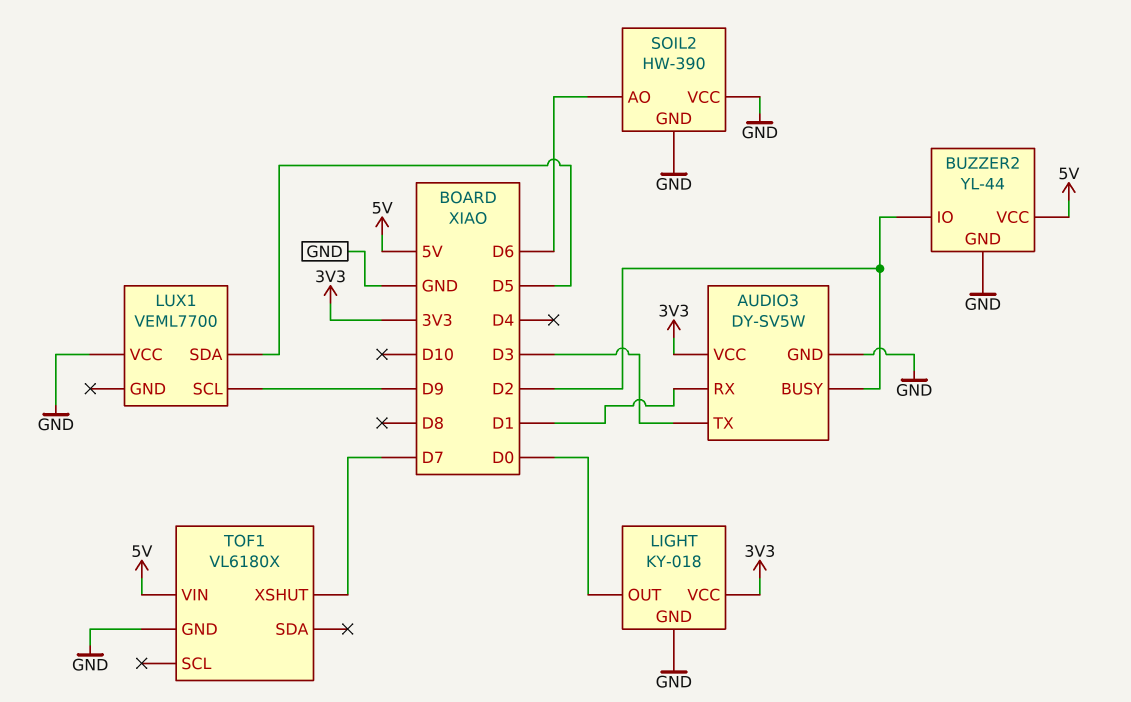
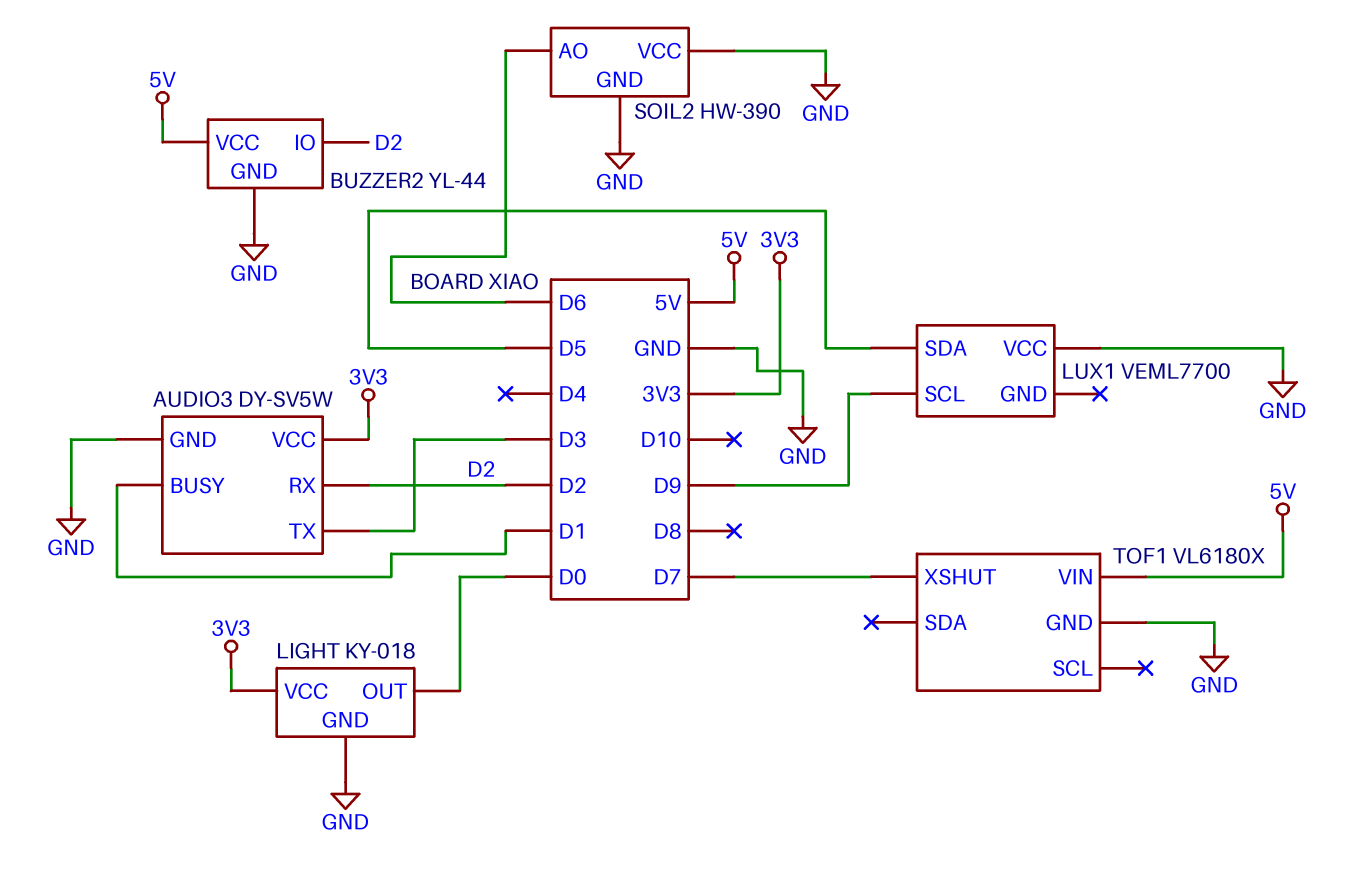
AUDIO3 pin BUSY: D2 -> D1
AUDIO3 pin RX: D1 -> D2

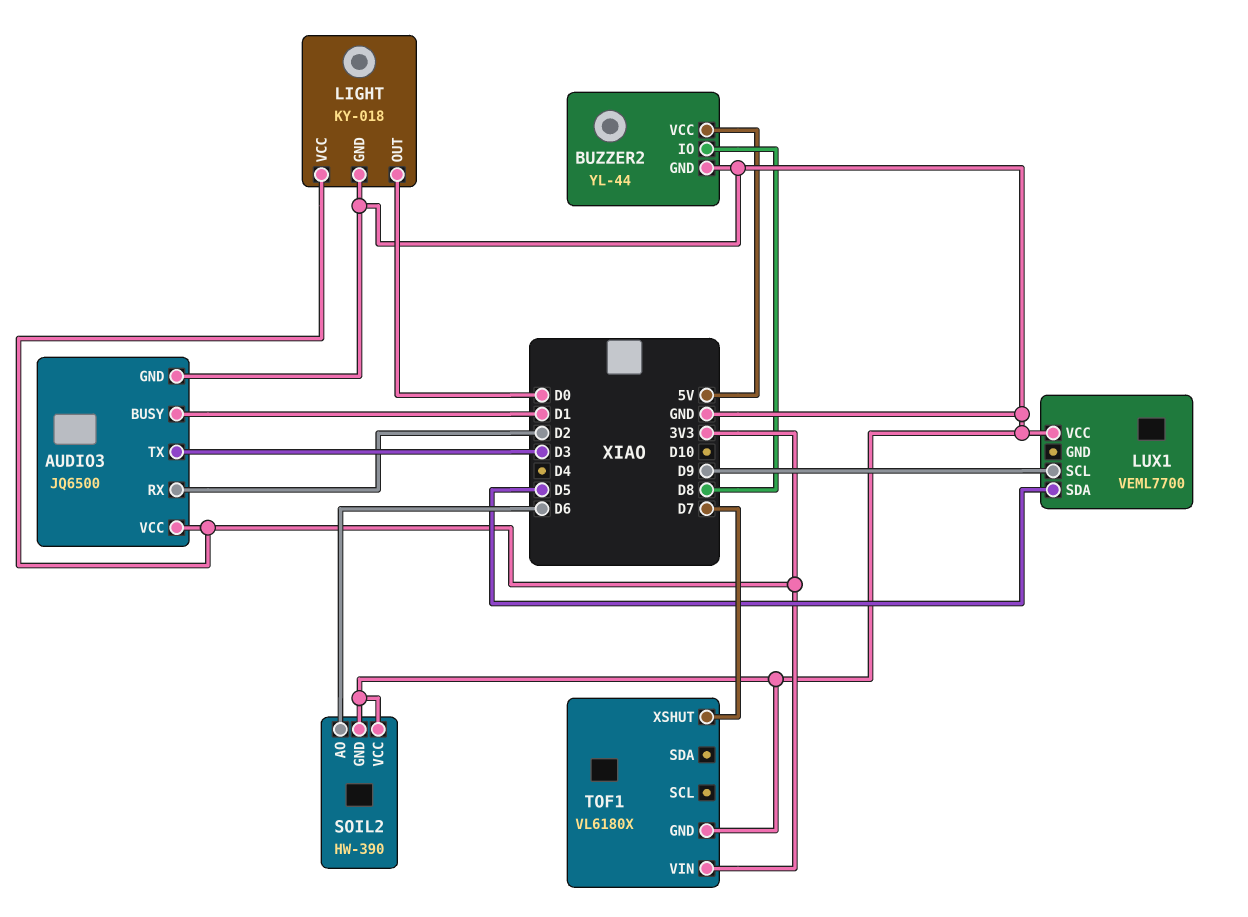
AUDIO3: DY-SV5W -> JQ6500
BUZZER2 pin IO: D2 -> D8
TOF1 pin VIN: 5V -> 3V3

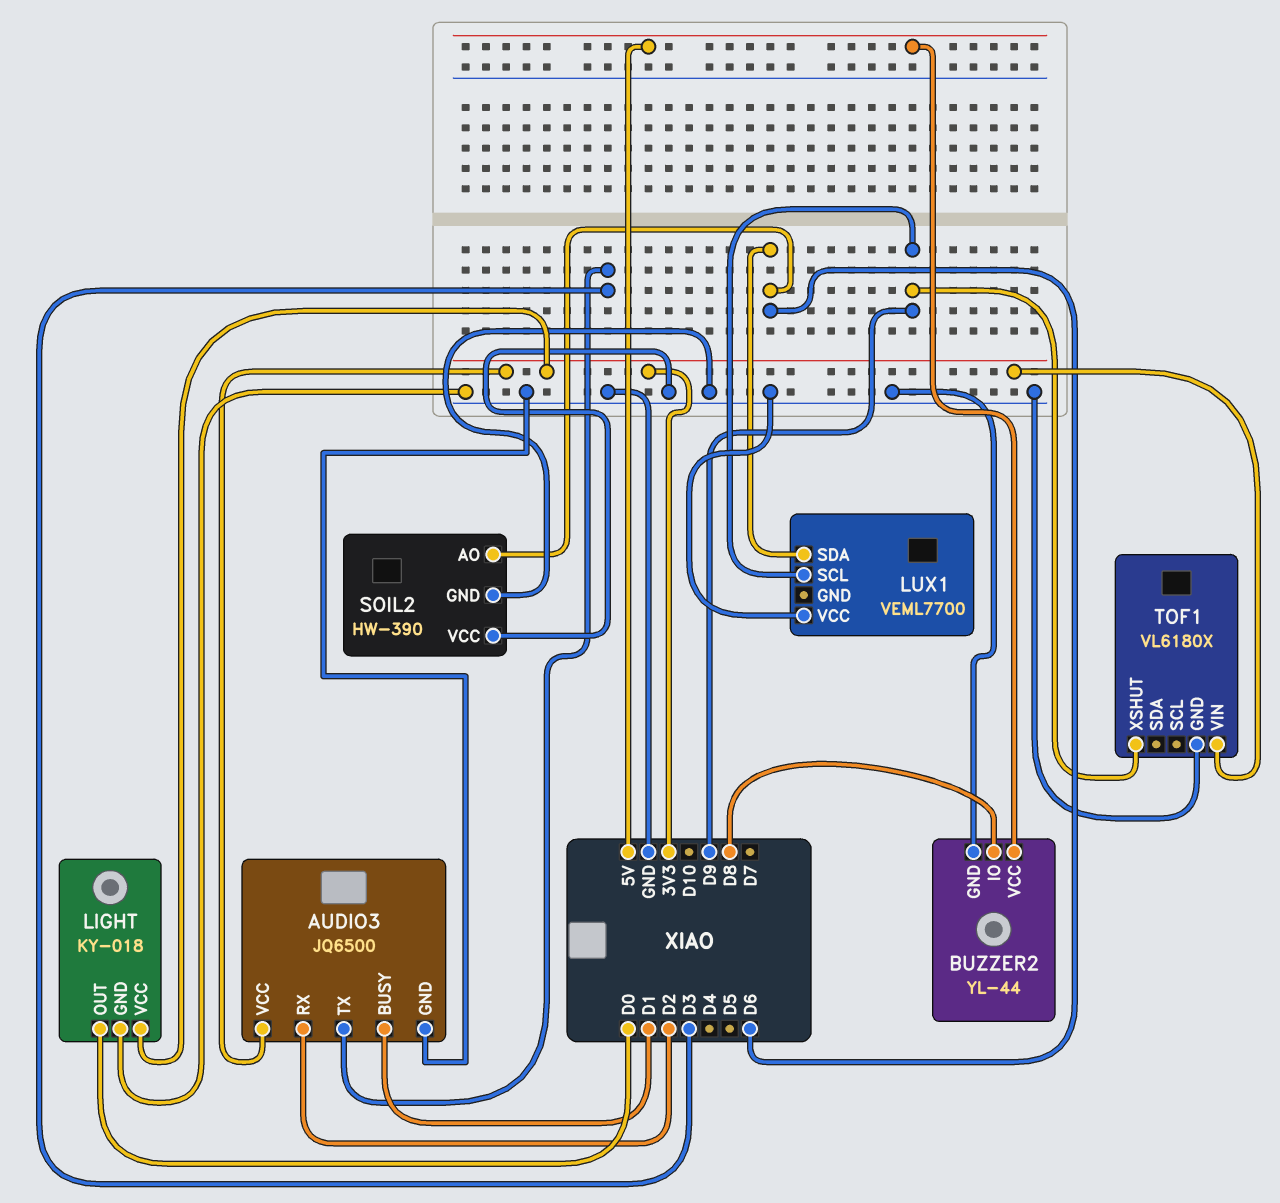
LUX1 pin SDA: D5 -> D6
TOF1 pin XSHUT: D7 -> D9

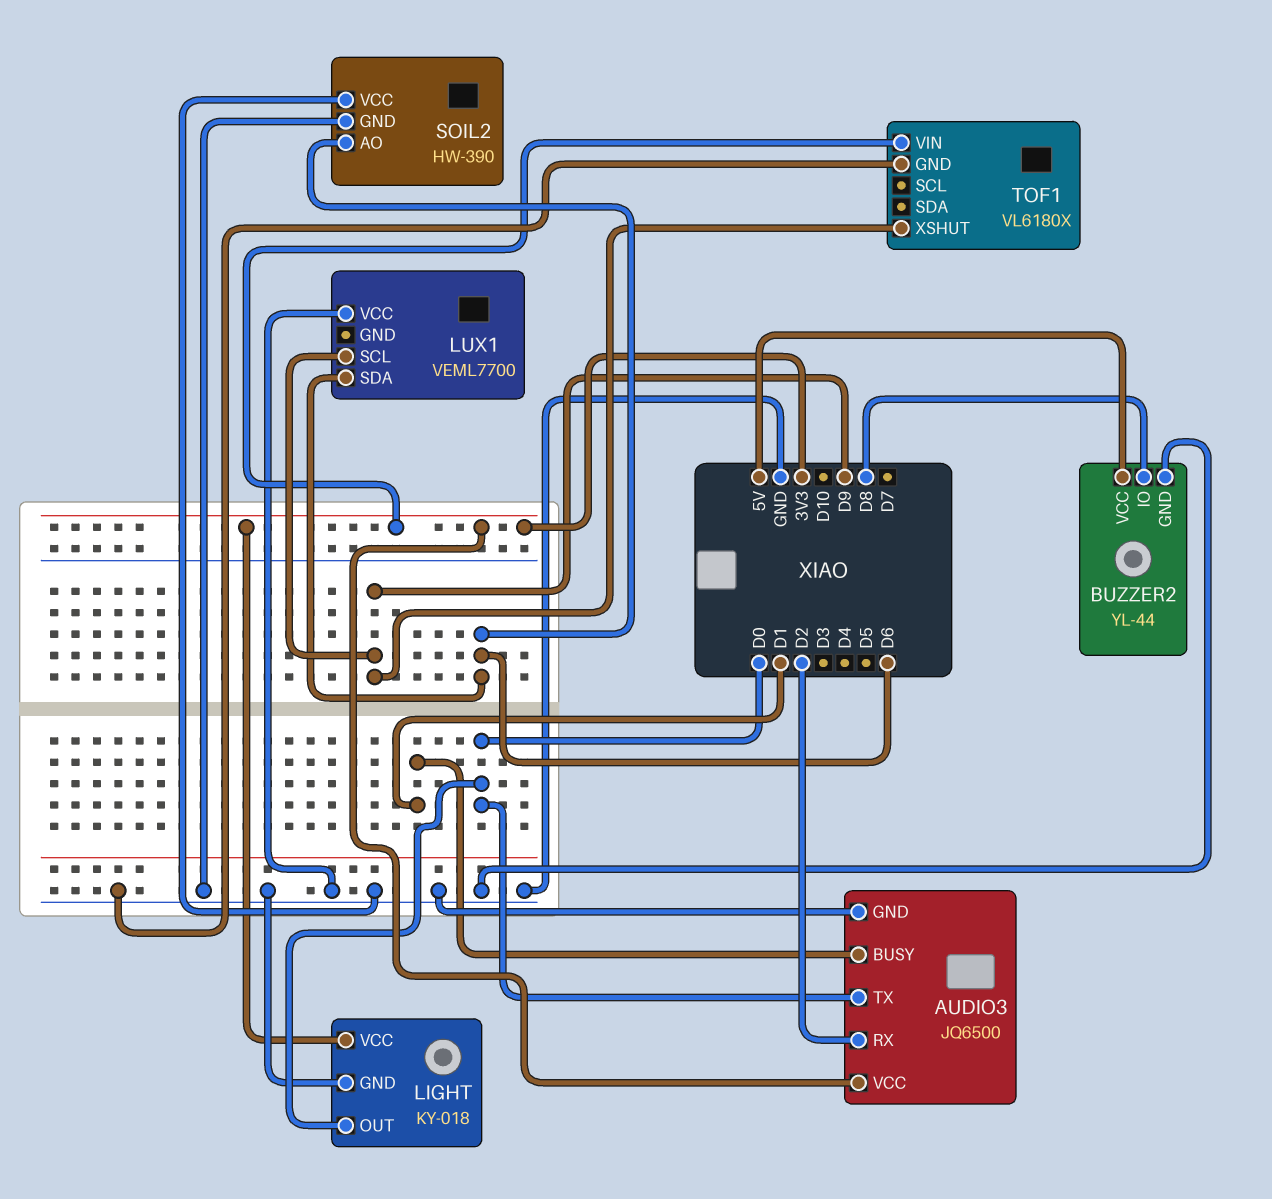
AUDIO3 pin TX: D3 -> D0

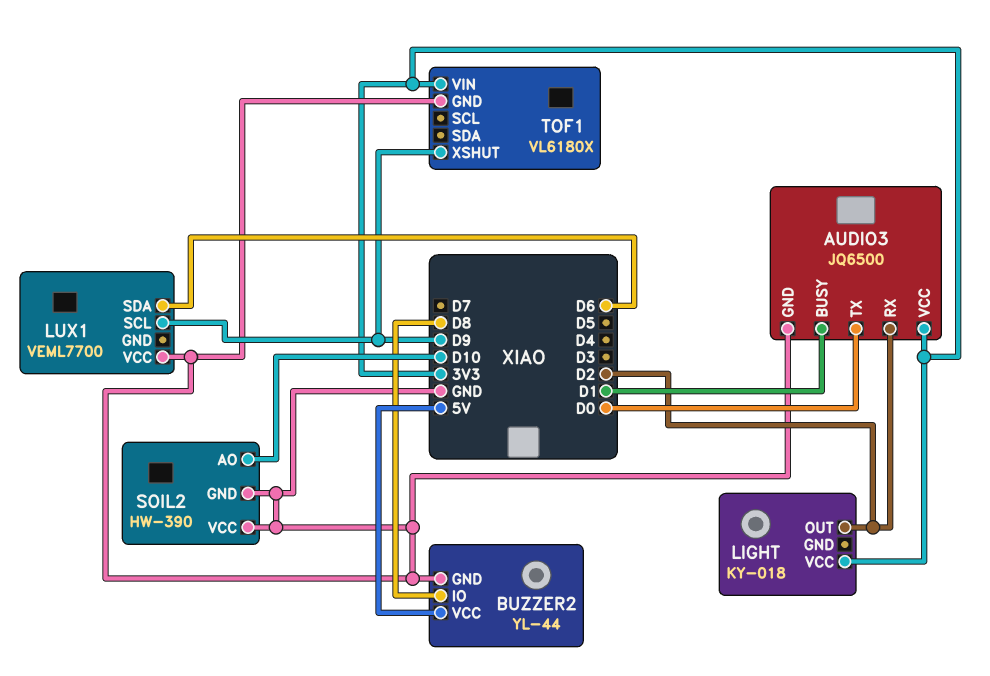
LIGHT pin GND: GND -> none
LIGHT pin OUT: D0 -> D2
SOIL2 pin AO: D6 -> D10

